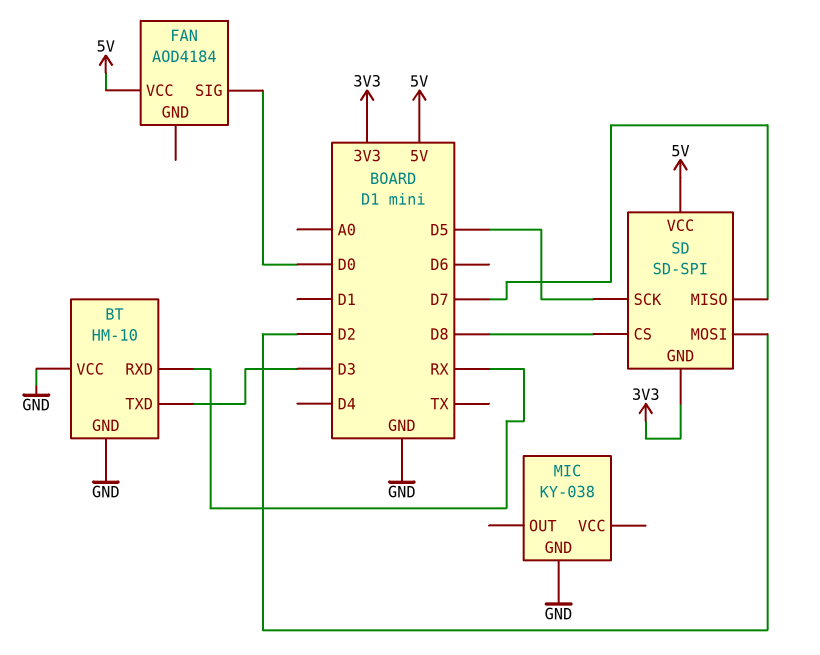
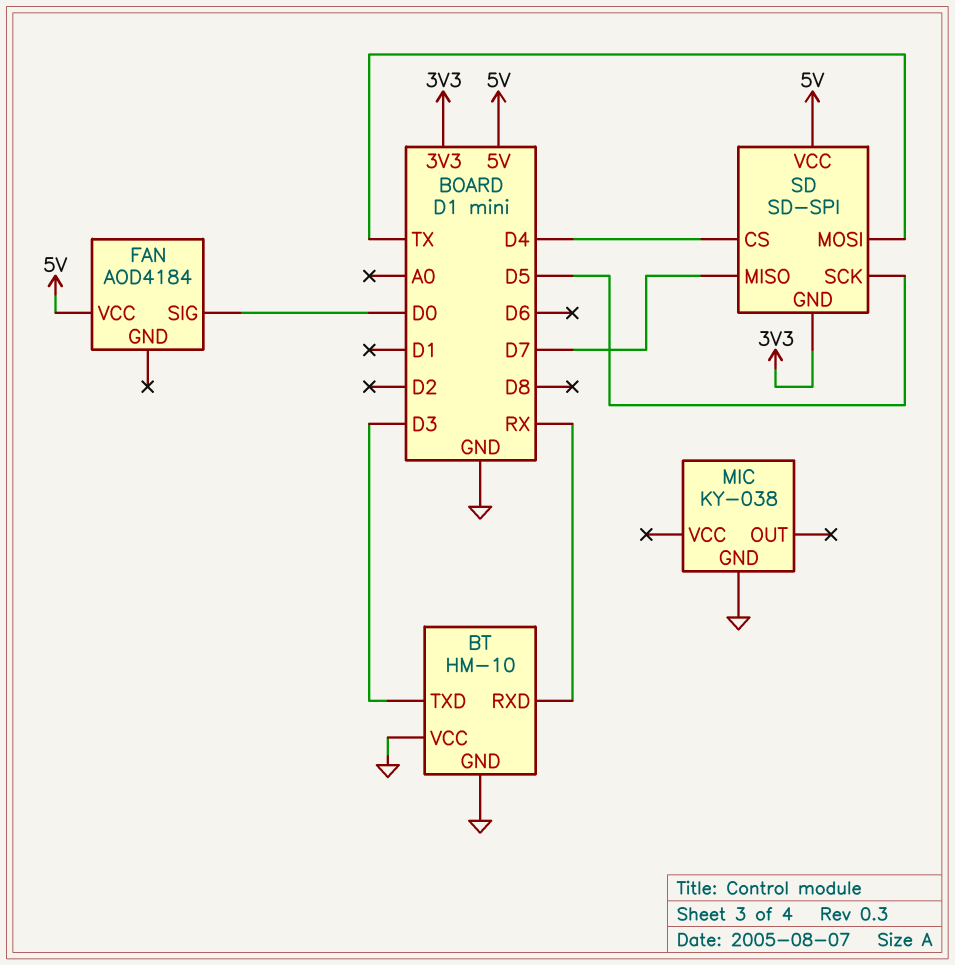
SD pin CS: D8 -> D4
SD pin MOSI: D2 -> TX

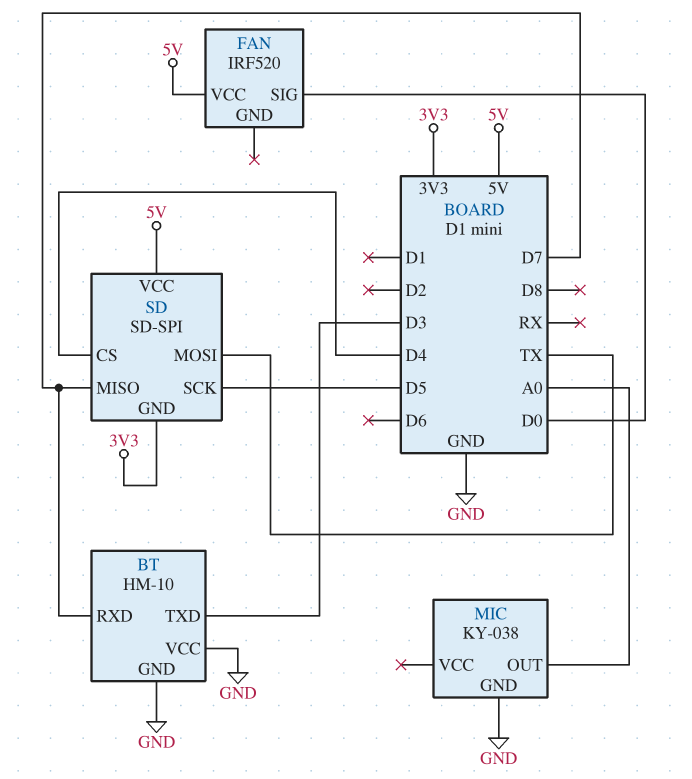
BT pin RXD: RX -> D7
FAN: AOD4184 -> IRF520
MIC pin OUT: none -> A0

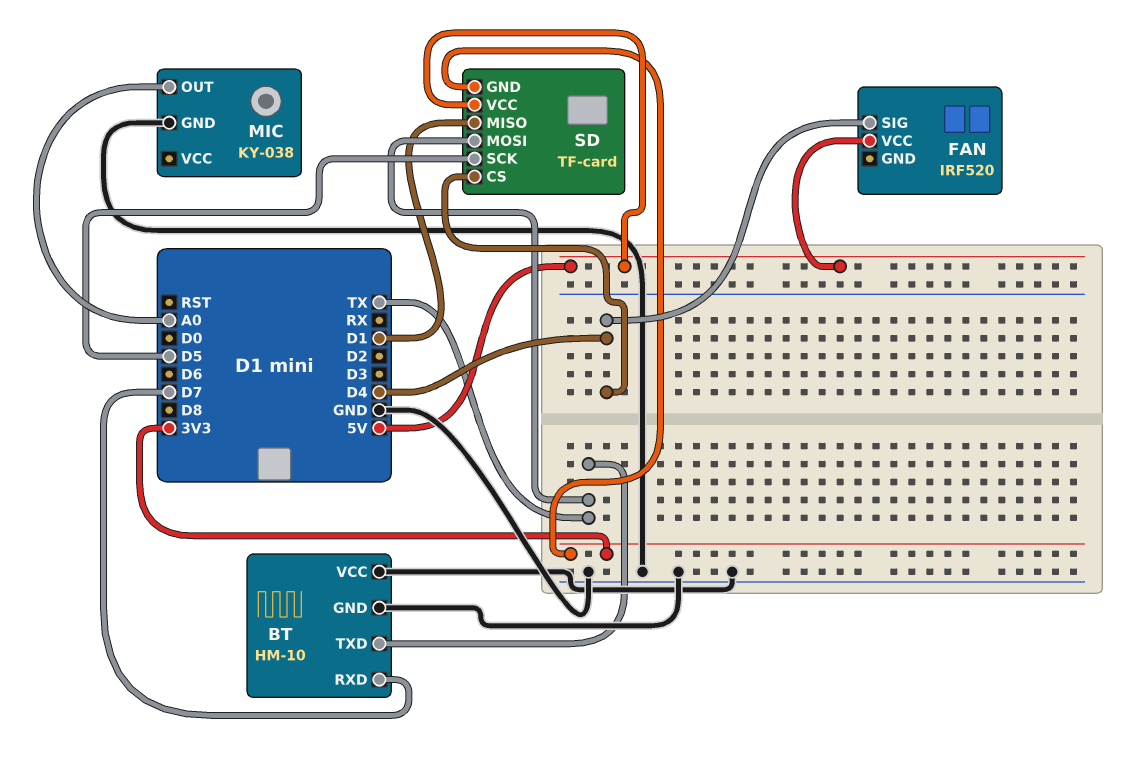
BT pin TXD: D3 -> TX
FAN pin SIG: D0 -> D4
SD: SD-SPI -> TF-card
SD pin MISO: D7 -> D1

